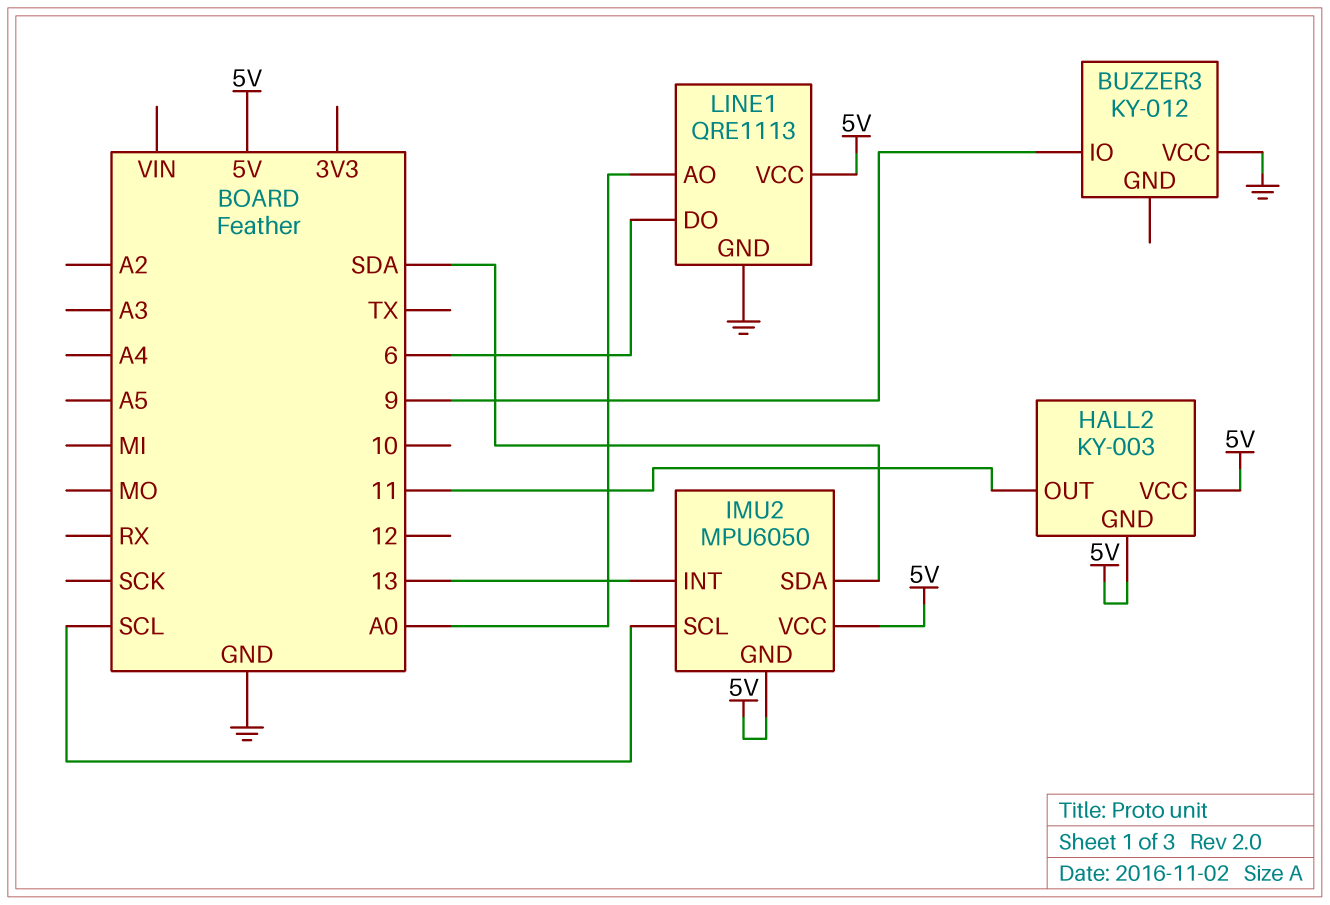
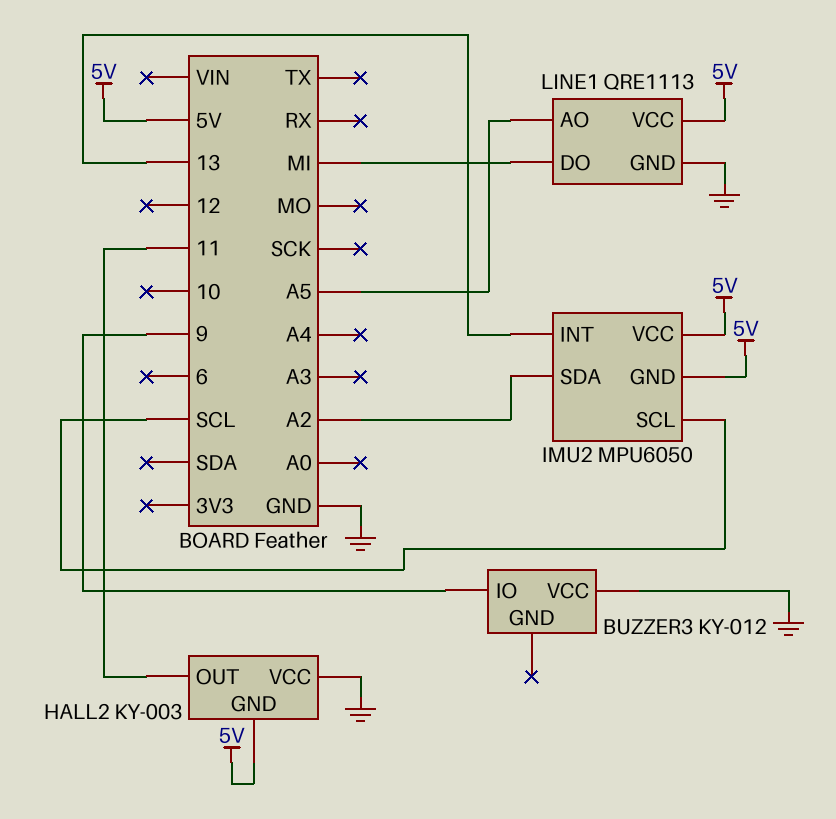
HALL2 pin VCC: 5V -> GND
IMU2 pin SDA: SDA -> A2
LINE1 pin AO: A0 -> A5
LINE1 pin DO: 6 -> MI

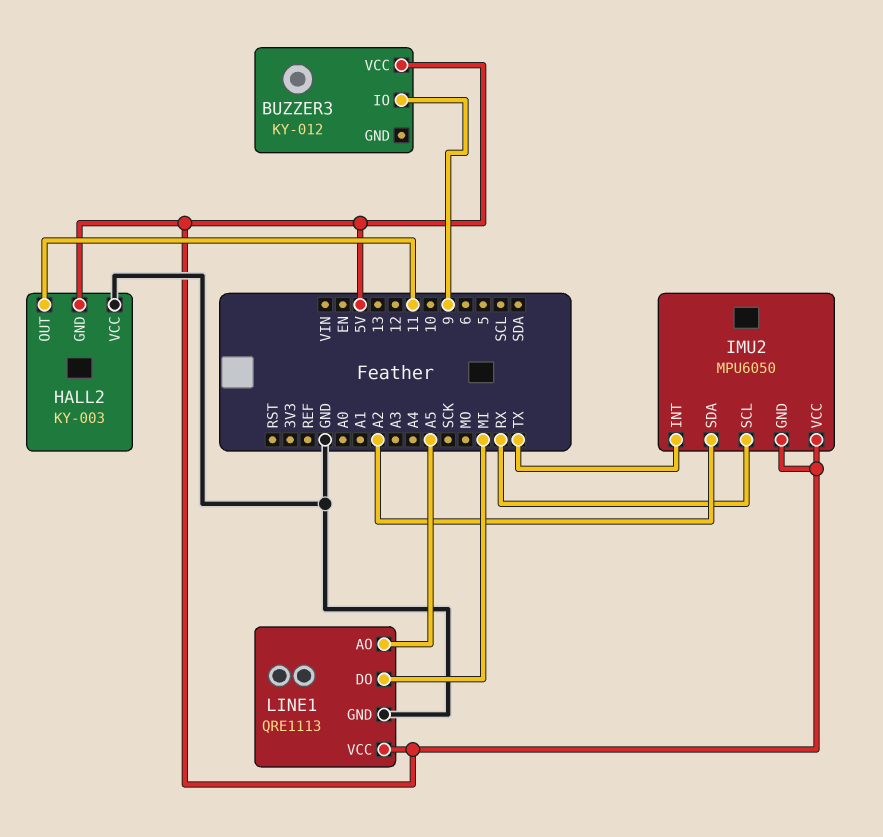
BUZZER3 pin VCC: GND -> 5V
IMU2 pin INT: 13 -> TX
IMU2 pin SCL: SCL -> RX

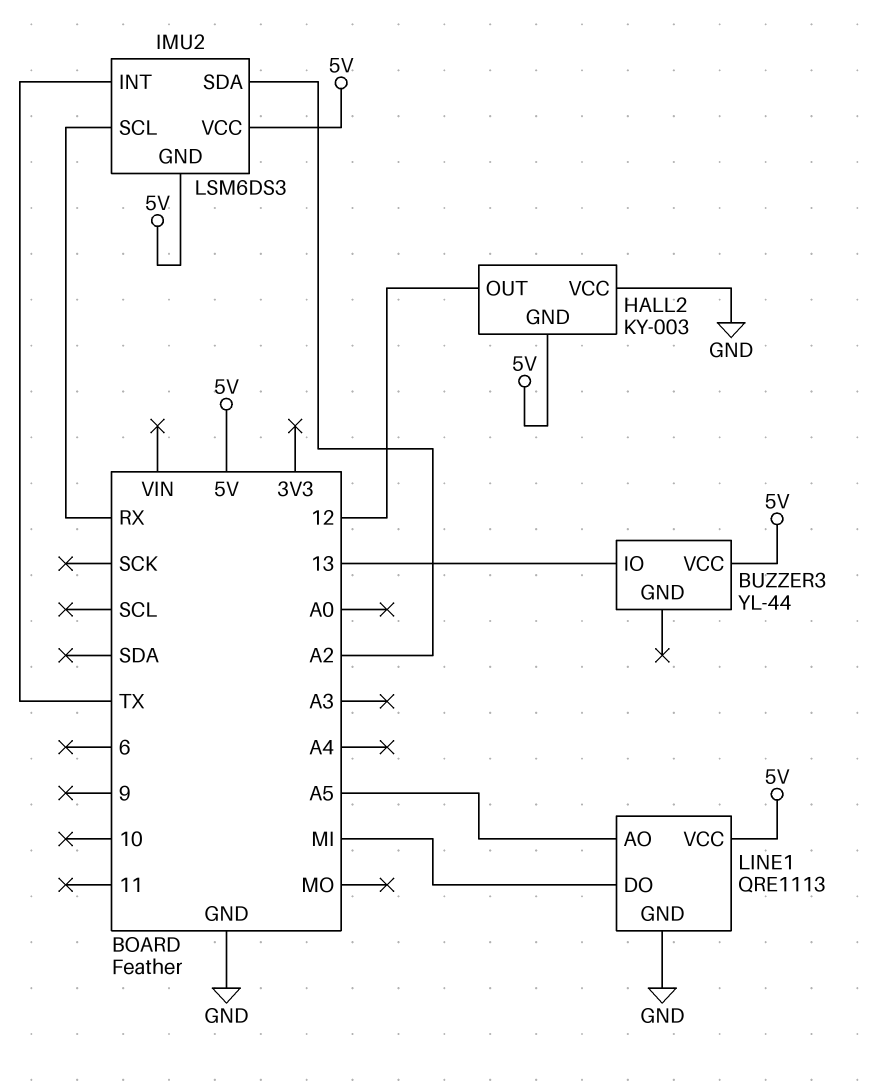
BUZZER3: KY-012 -> YL-44
BUZZER3 pin IO: 9 -> 13
HALL2 pin OUT: 11 -> 12
IMU2: MPU6050 -> LSM6DS3

